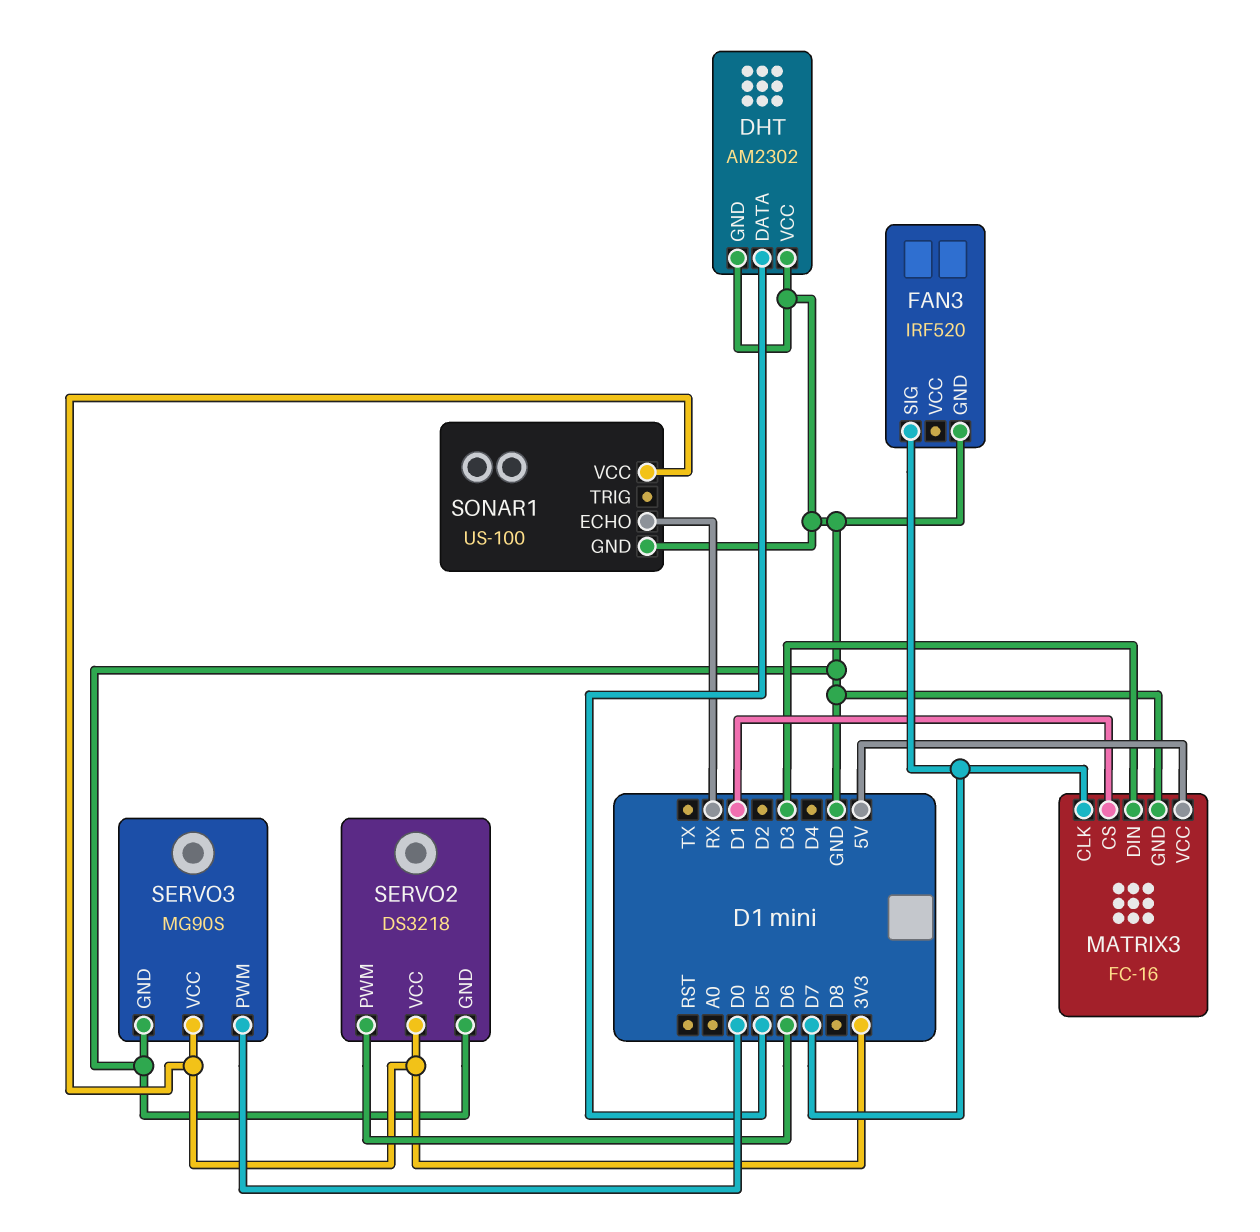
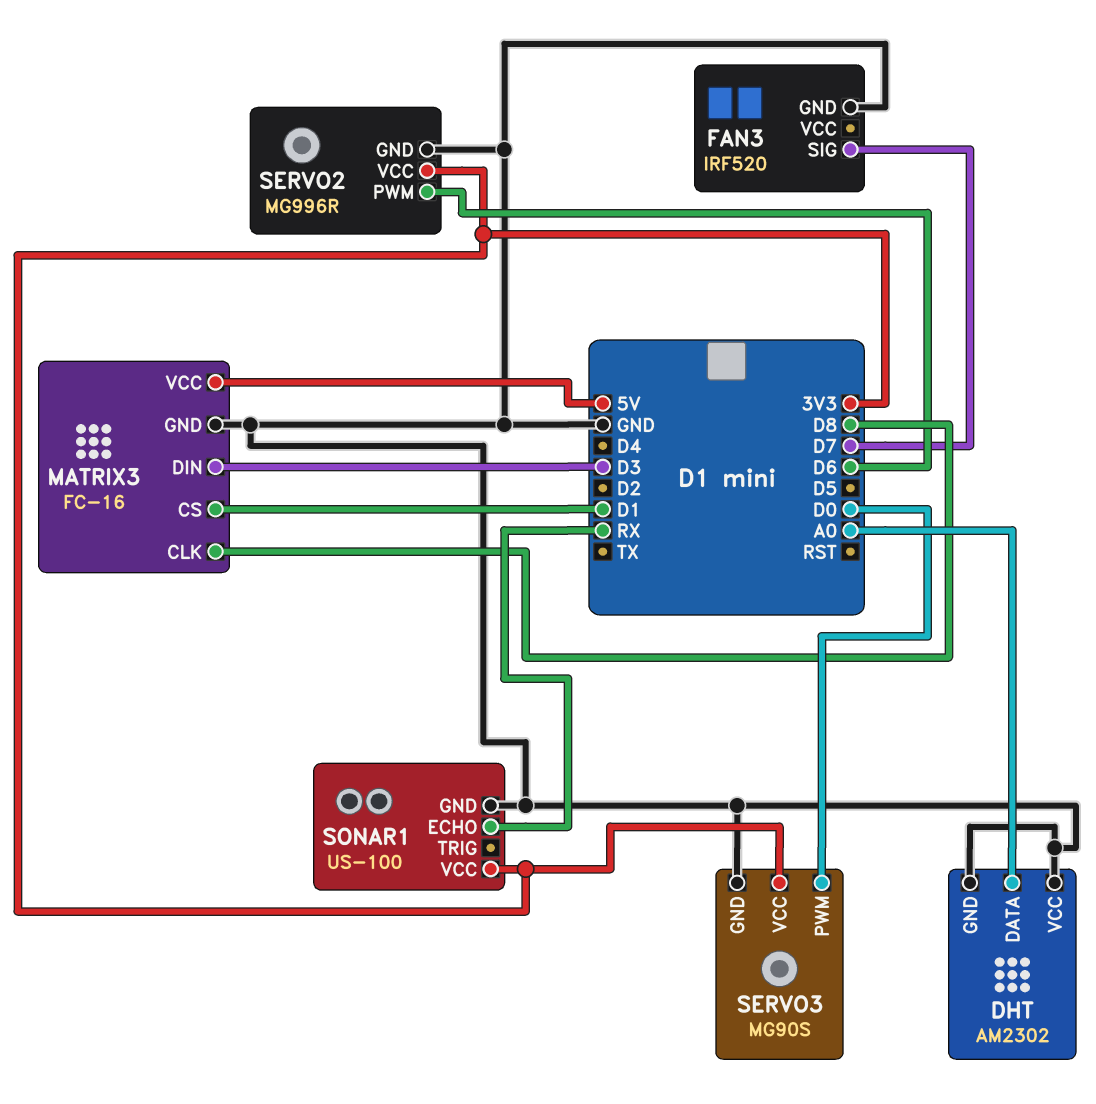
DHT pin DATA: D5 -> A0
MATRIX3 pin CLK: D7 -> D8
SERVO2: DS3218 -> MG996R

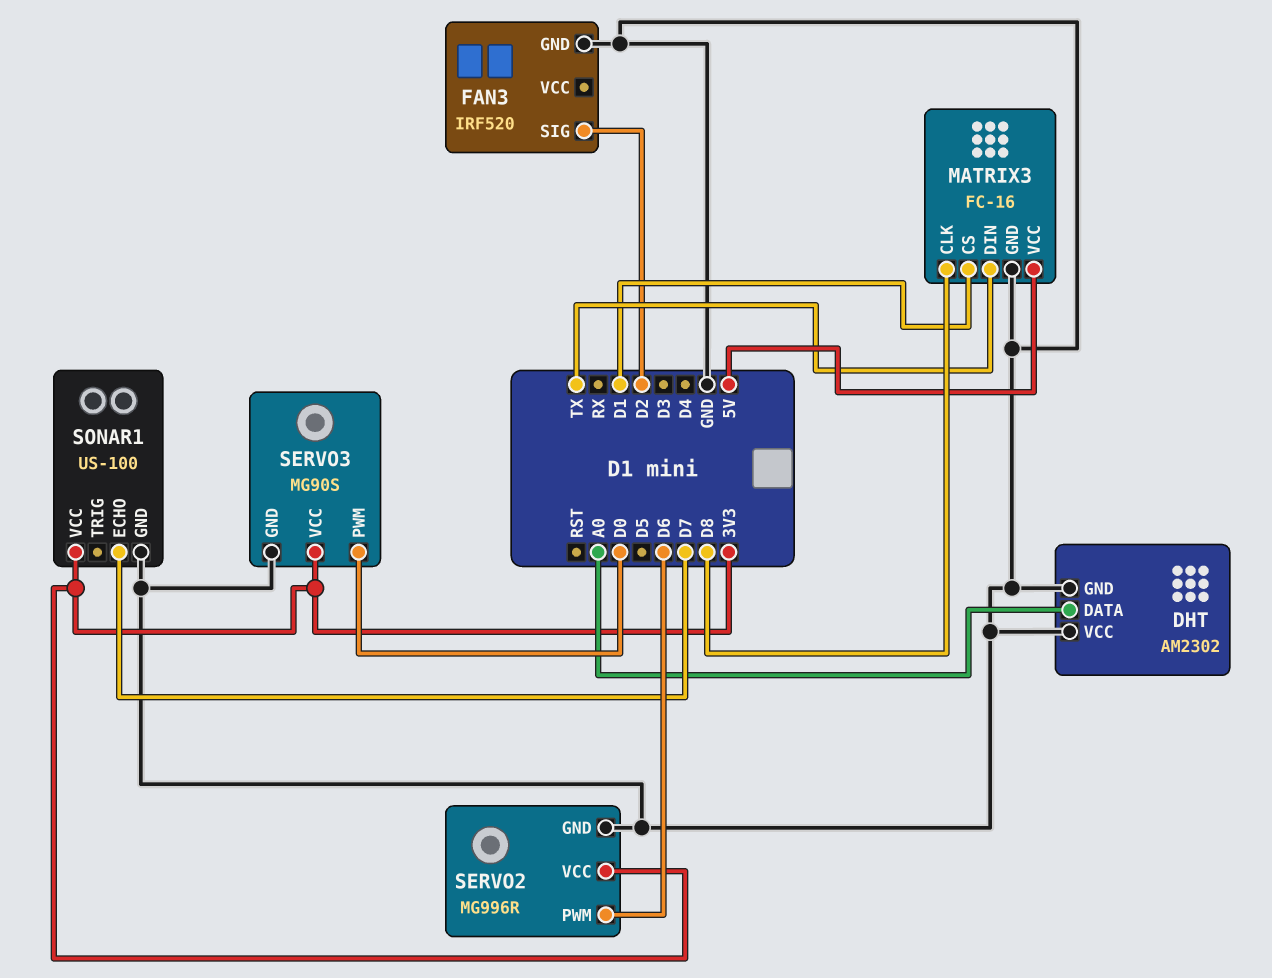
FAN3 pin SIG: D7 -> D2
MATRIX3 pin DIN: D3 -> TX
SONAR1 pin ECHO: RX -> D7

